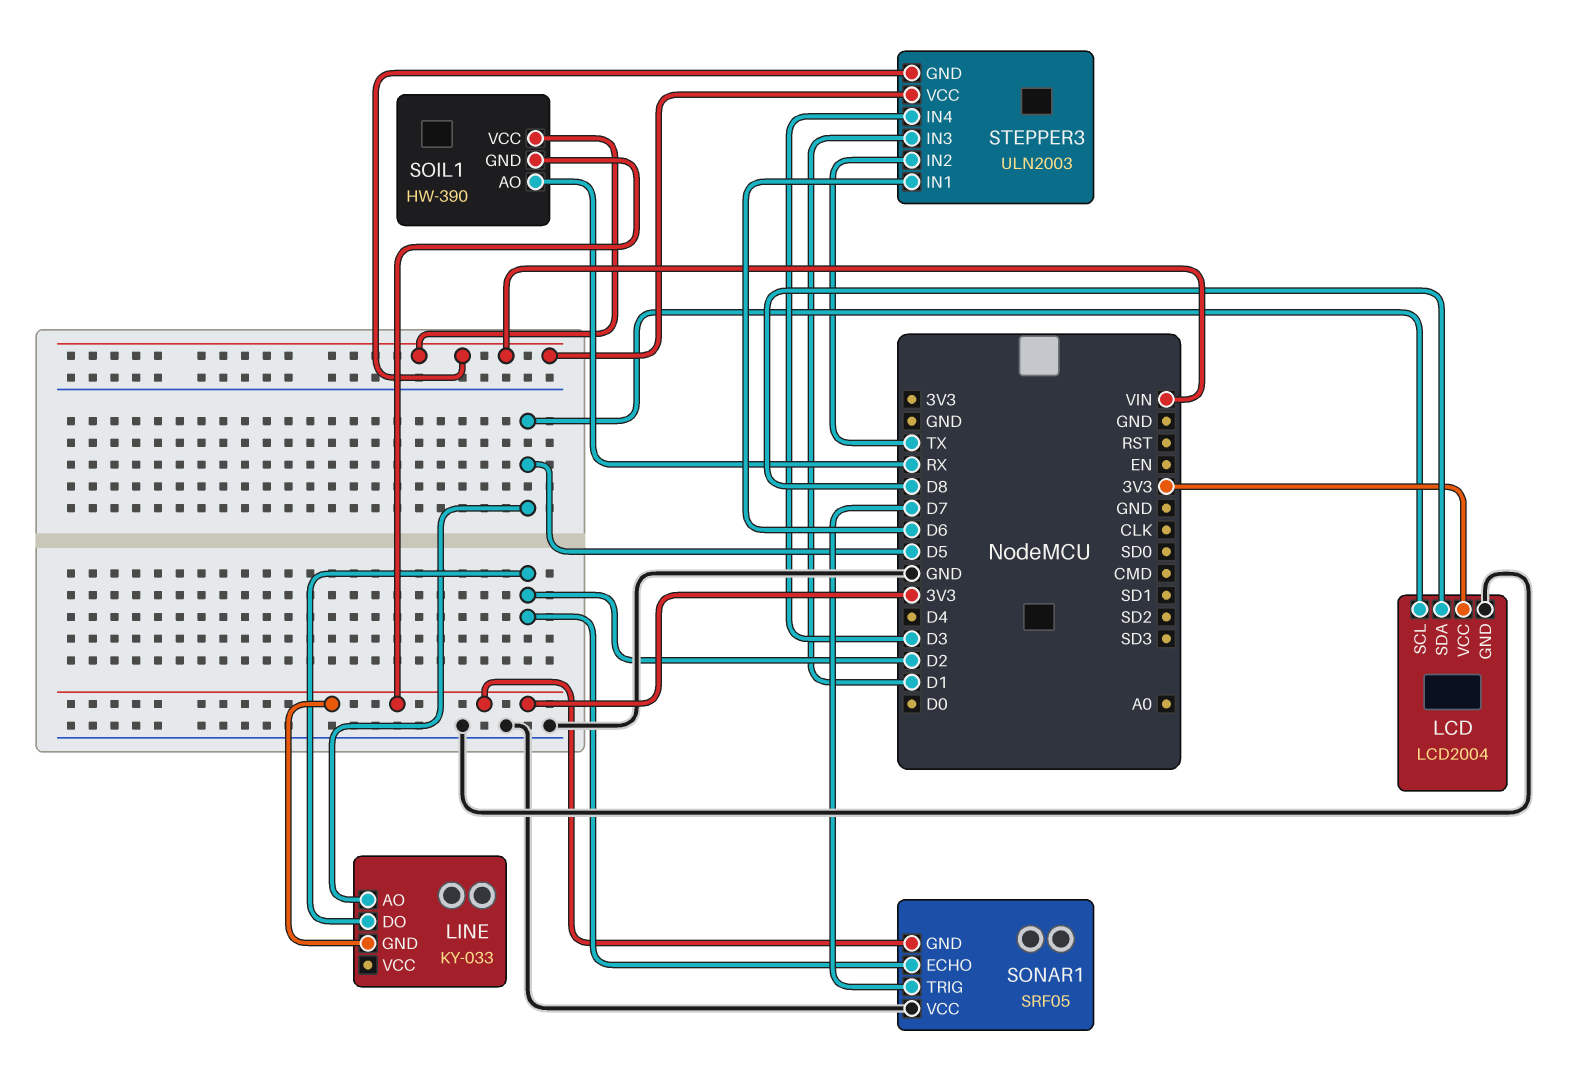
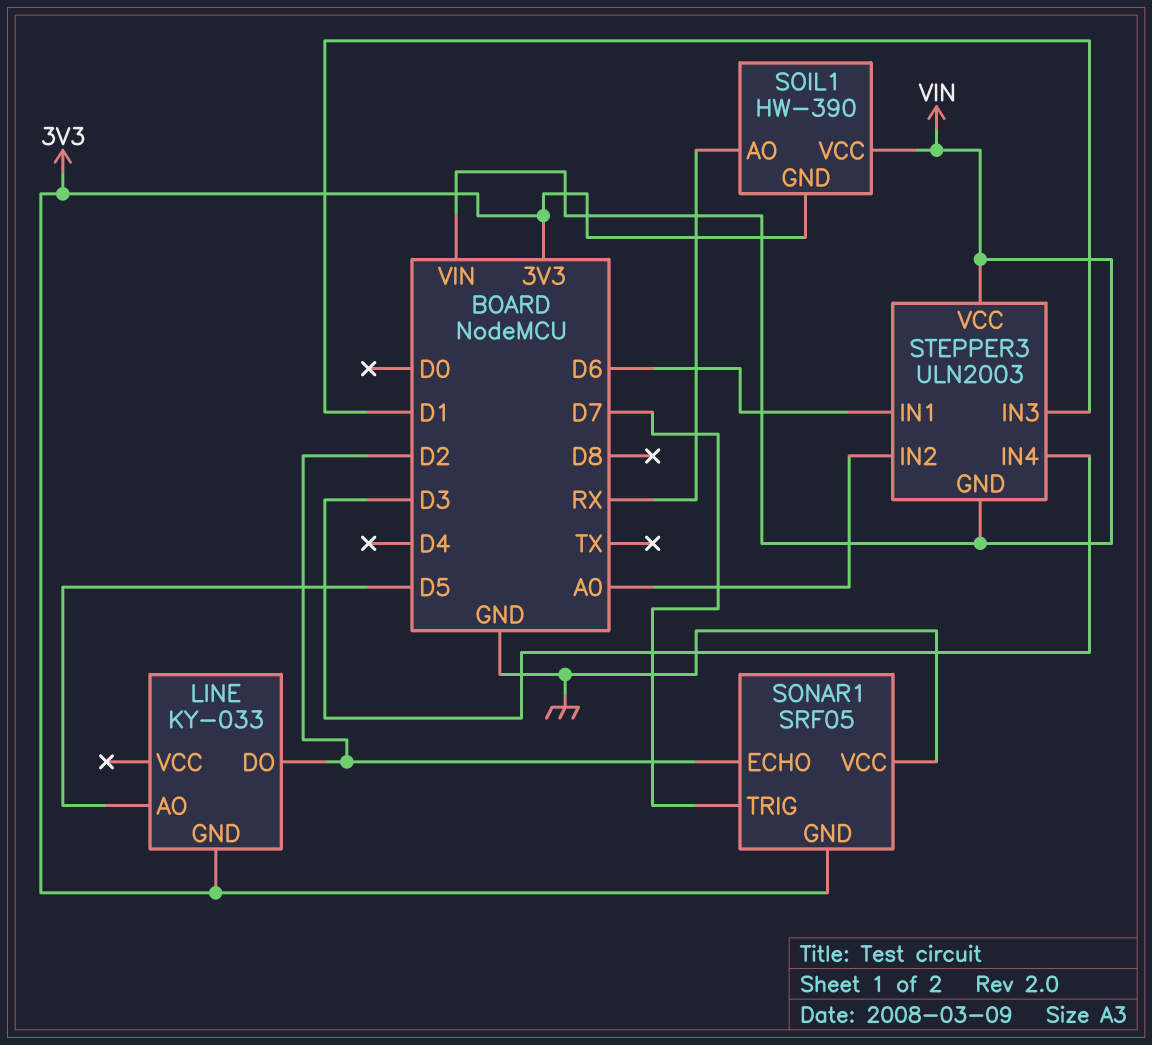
LCD: LCD2004 -> none
LCD pin GND: GND -> none
LCD pin SCL: D5 -> none
LCD pin SDA: D8 -> none
LCD pin VCC: 3V3 -> none
STEPPER3 pin IN2: TX -> A0

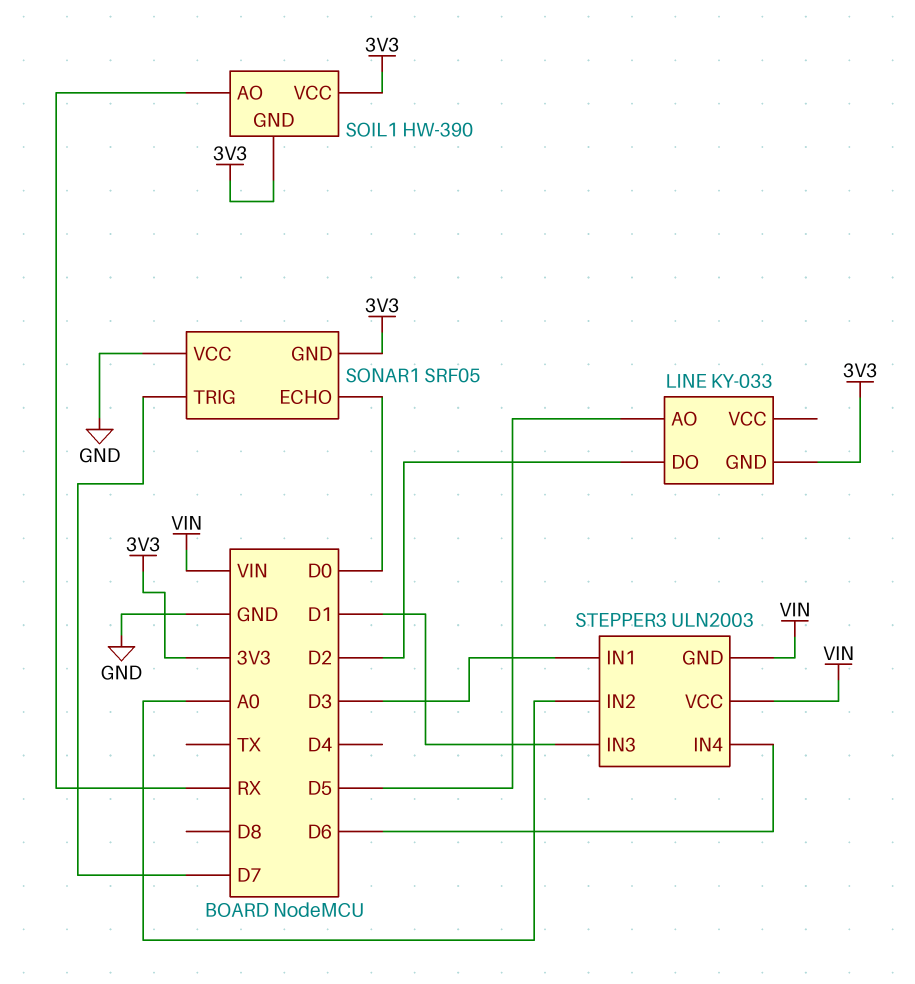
SOIL1 pin VCC: VIN -> 3V3
SONAR1 pin ECHO: D2 -> D0
STEPPER3 pin IN1: D6 -> D3
STEPPER3 pin IN4: D3 -> D6

